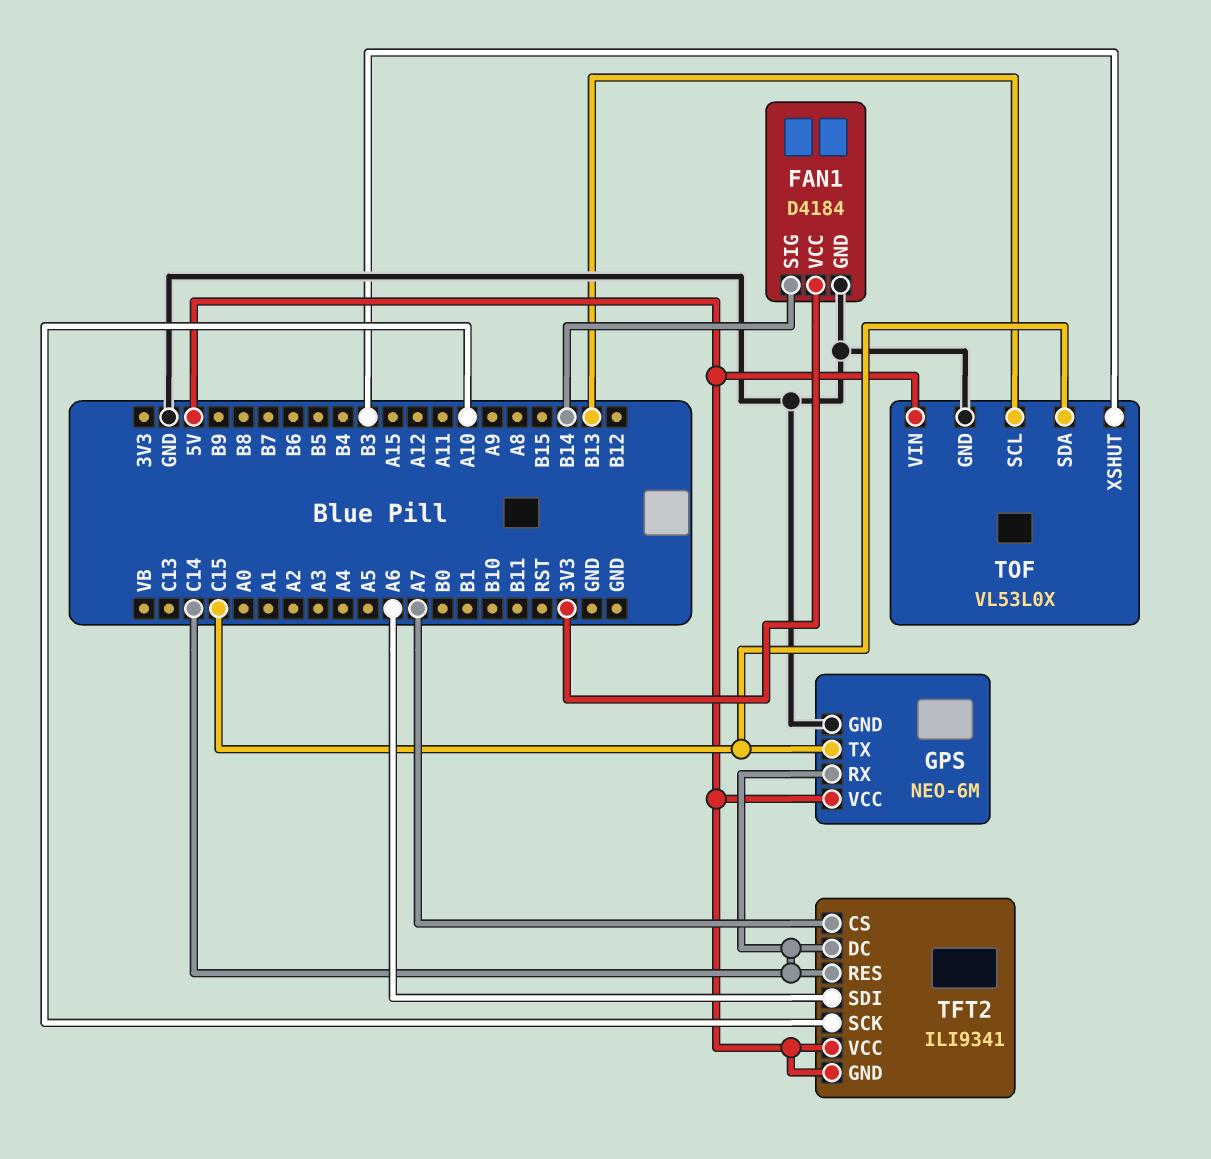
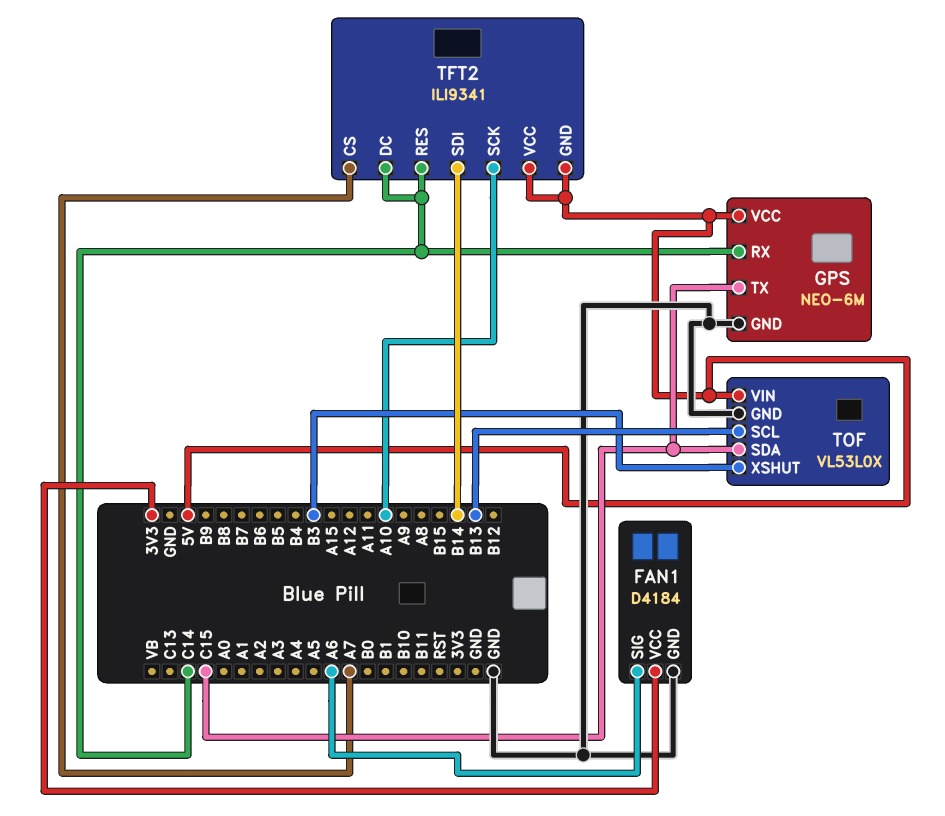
FAN1 pin SIG: B14 -> A6
TFT2 pin SDI: A6 -> B14

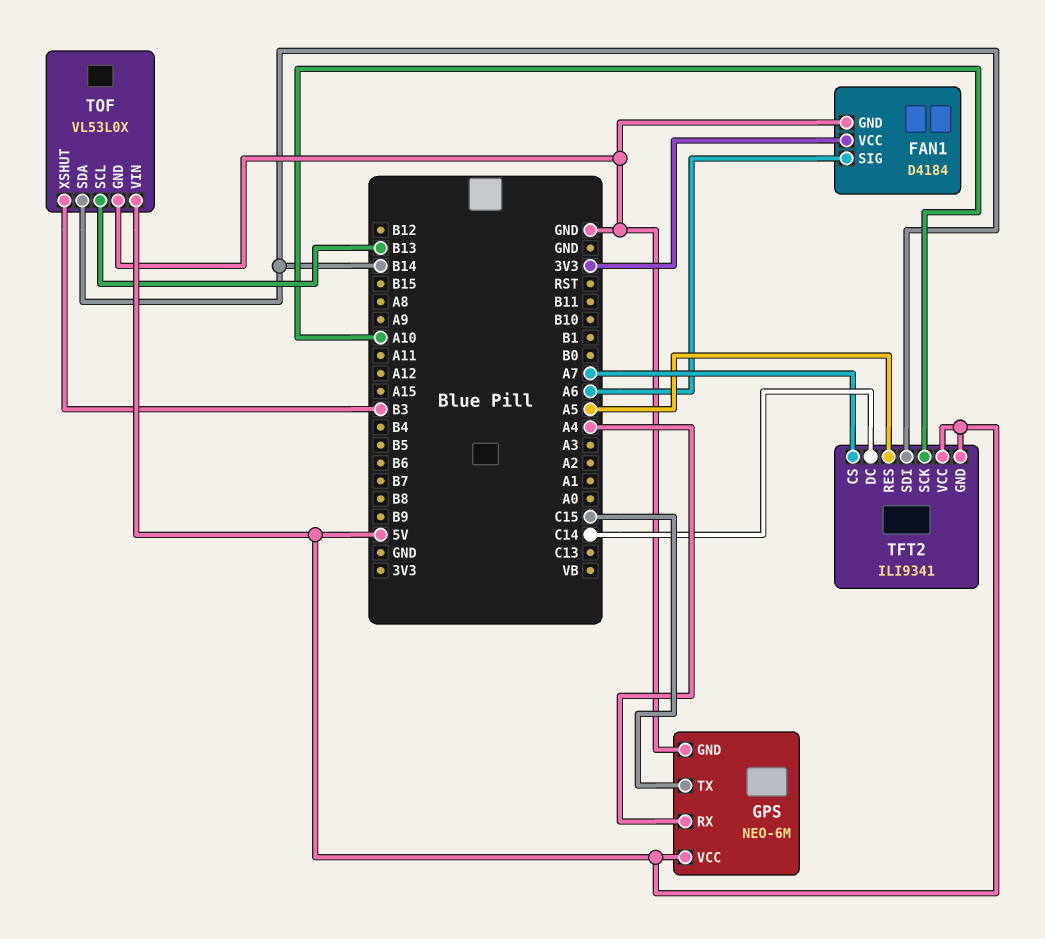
GPS pin RX: C14 -> A4
TFT2 pin RES: C14 -> A5
TOF pin SDA: C15 -> B14

